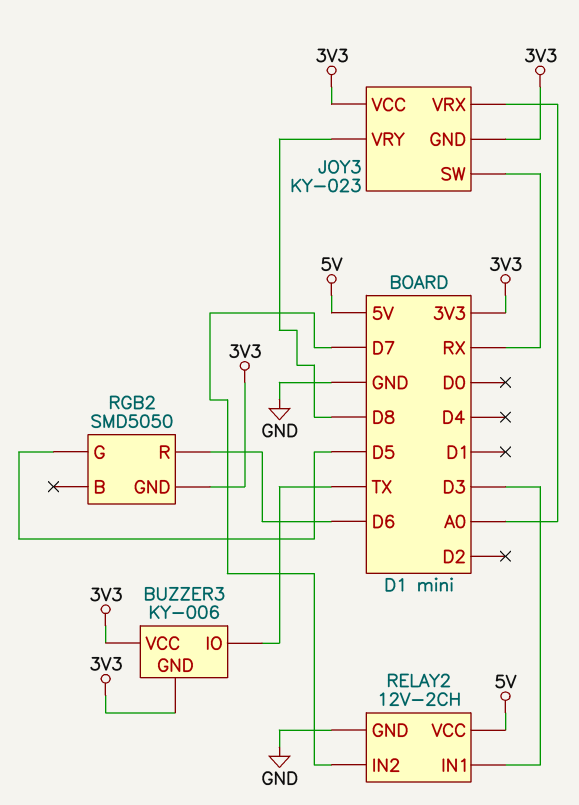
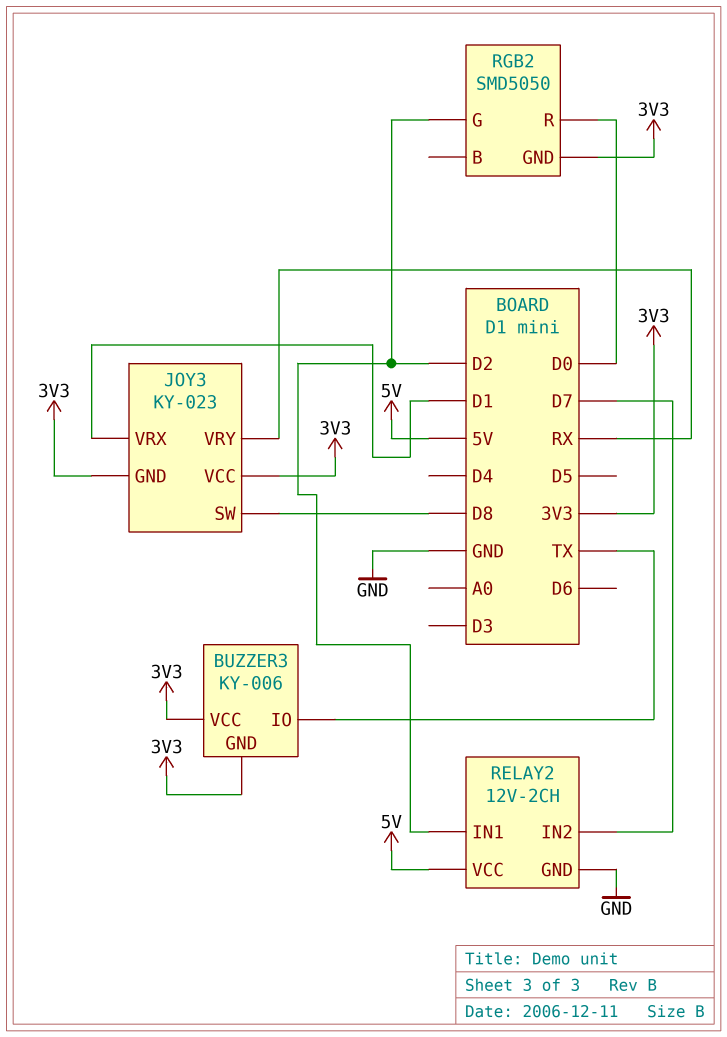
JOY3 pin SW: RX -> D8
JOY3 pin VRX: A0 -> D1
JOY3 pin VRY: D8 -> RX
RELAY2 pin IN1: D3 -> D2
RGB2 pin G: D5 -> D2
RGB2 pin R: D6 -> D0

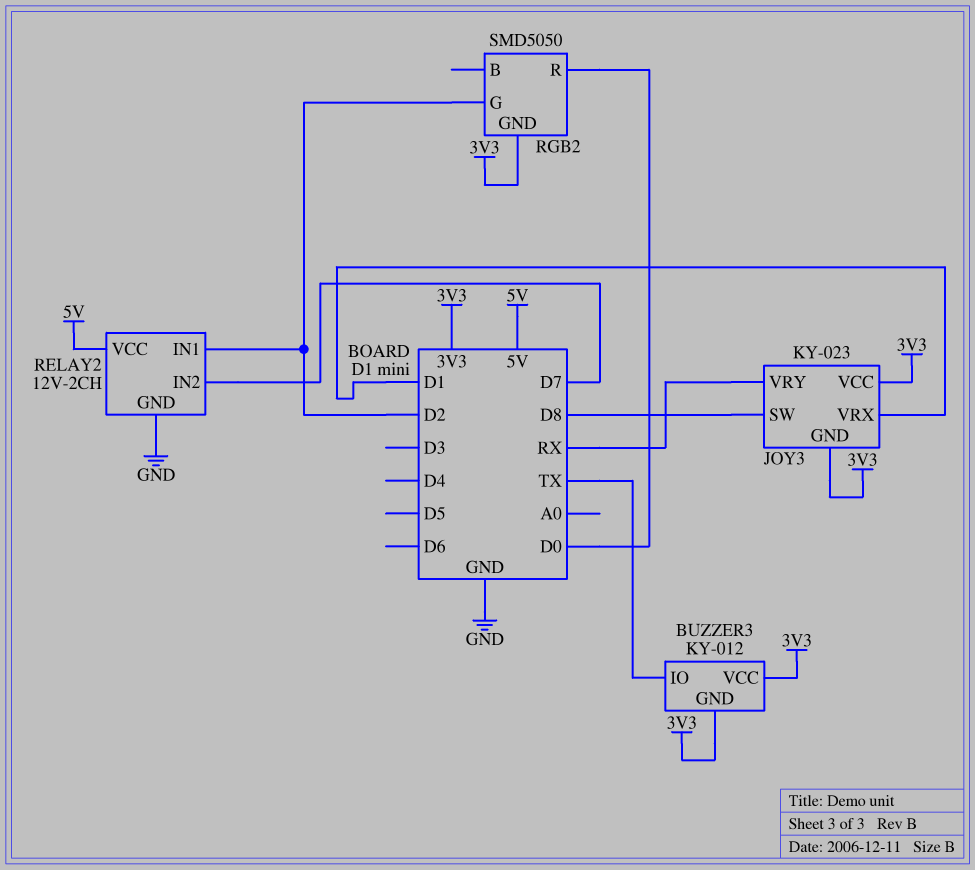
BUZZER3: KY-006 -> KY-012

